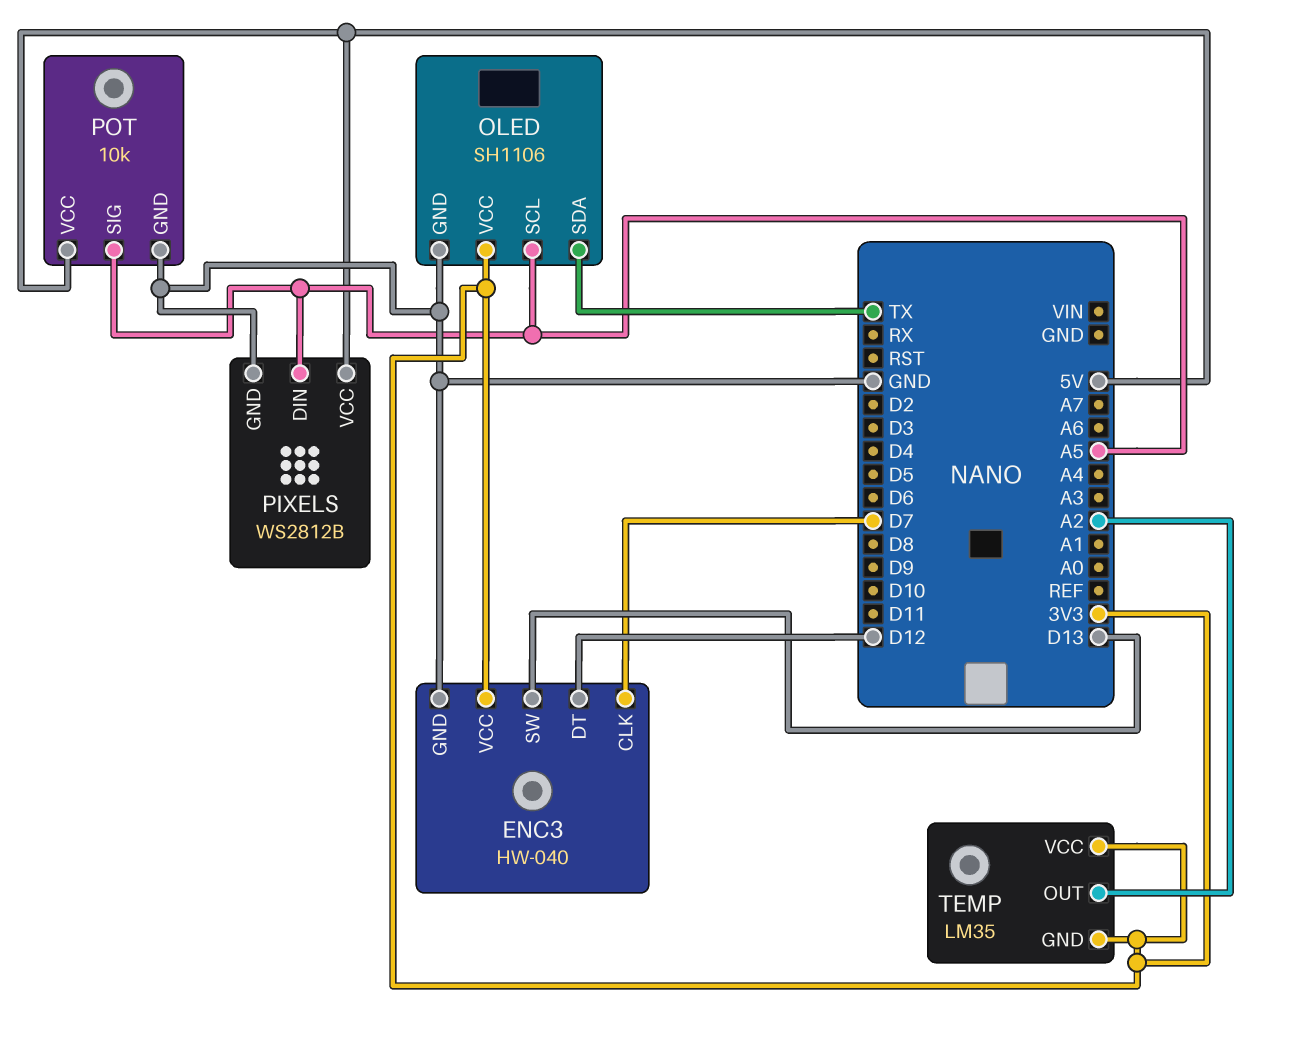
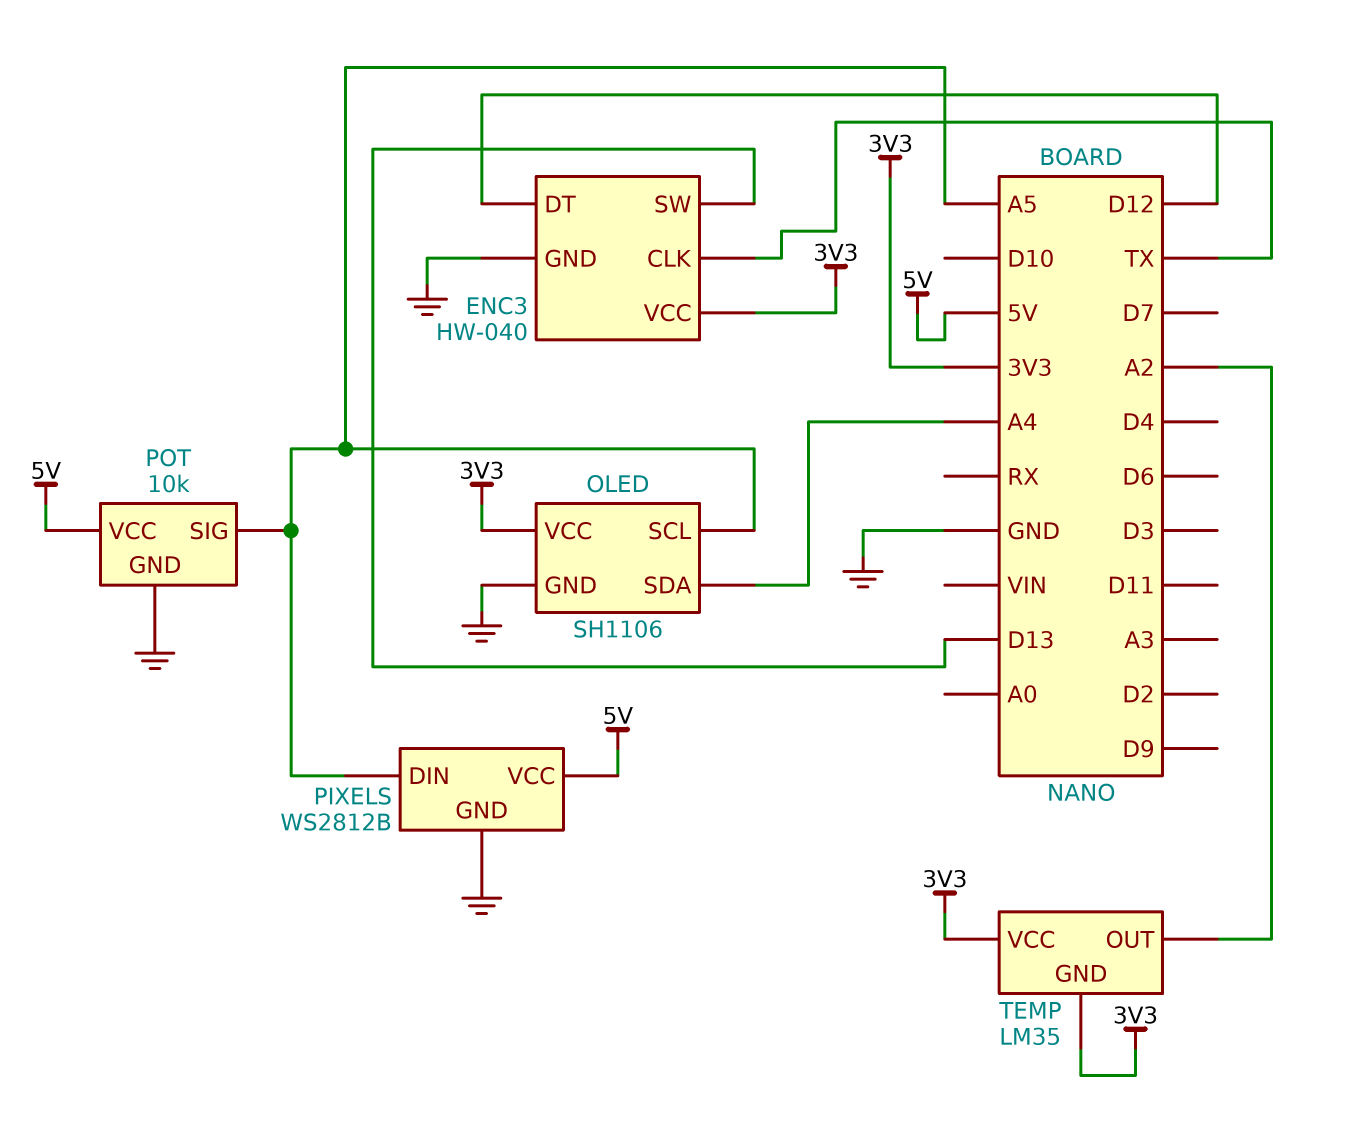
ENC3 pin CLK: D7 -> TX
OLED pin SDA: TX -> A4

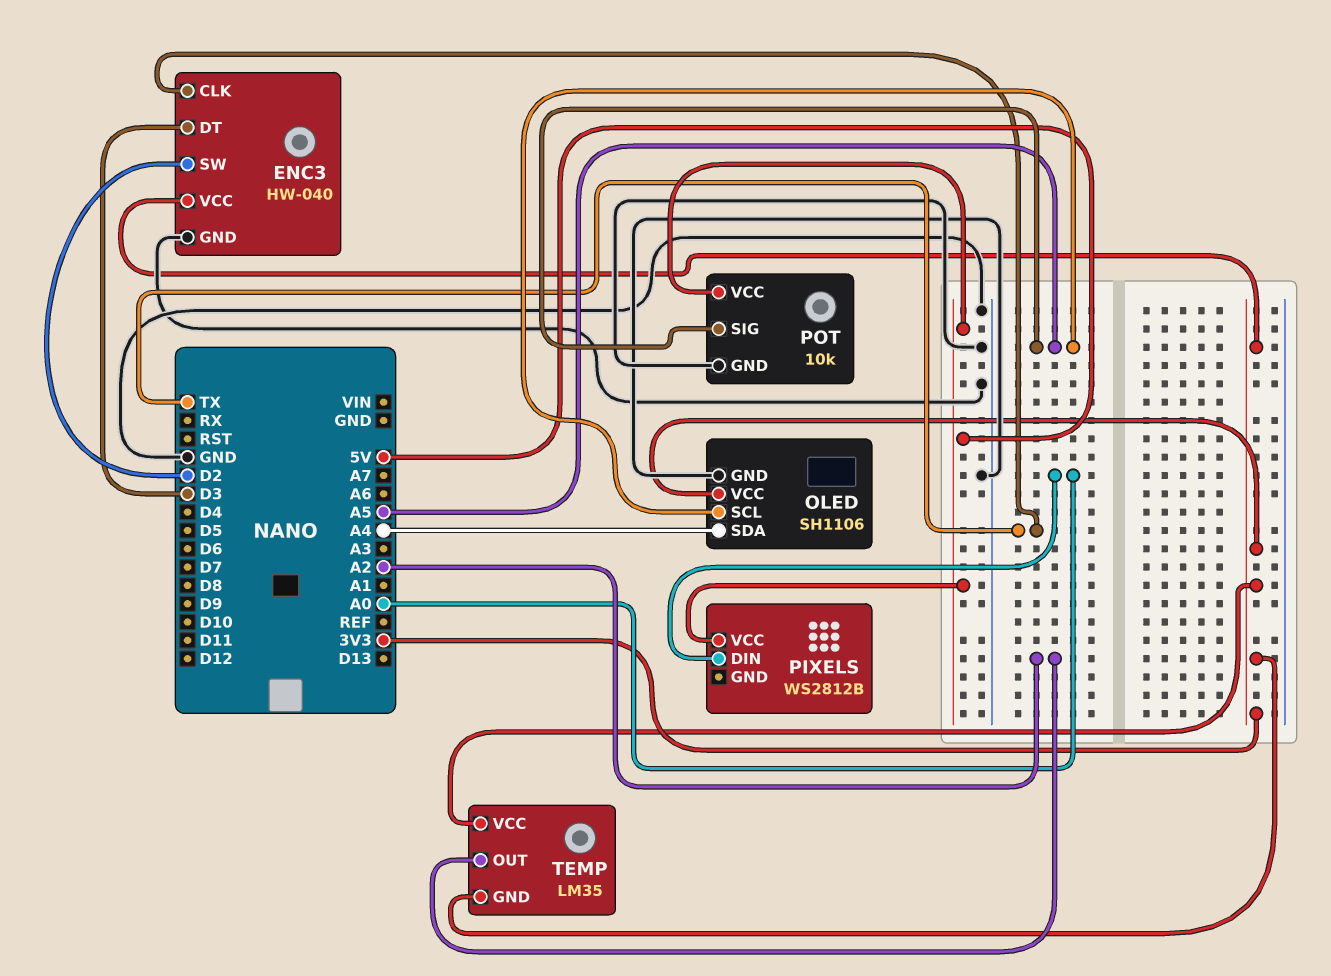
ENC3 pin DT: D12 -> D3
ENC3 pin SW: D13 -> D2
PIXELS pin DIN: A5 -> A0
PIXELS pin GND: GND -> none

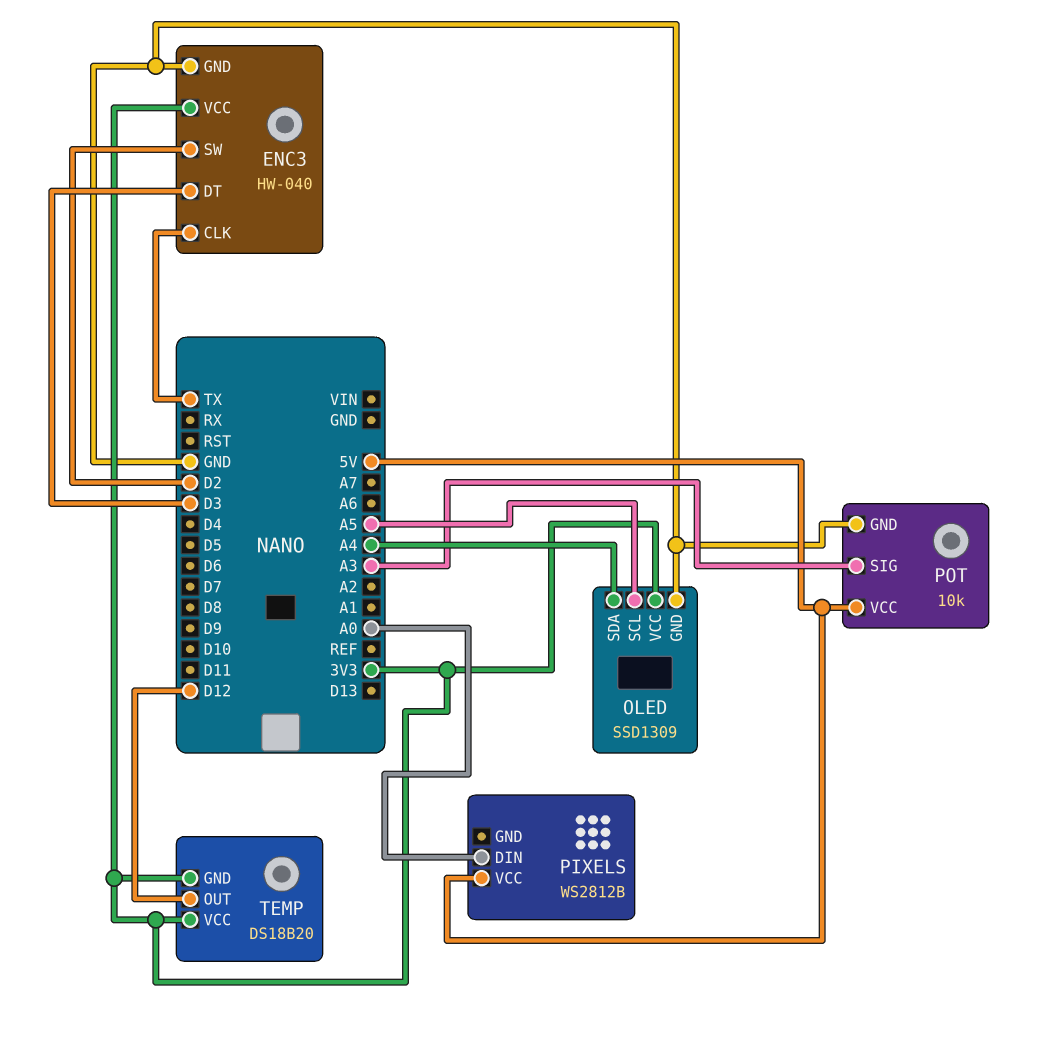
OLED: SH1106 -> SSD1309
POT pin SIG: A5 -> A3
TEMP: LM35 -> DS18B20
TEMP pin OUT: A2 -> D12

